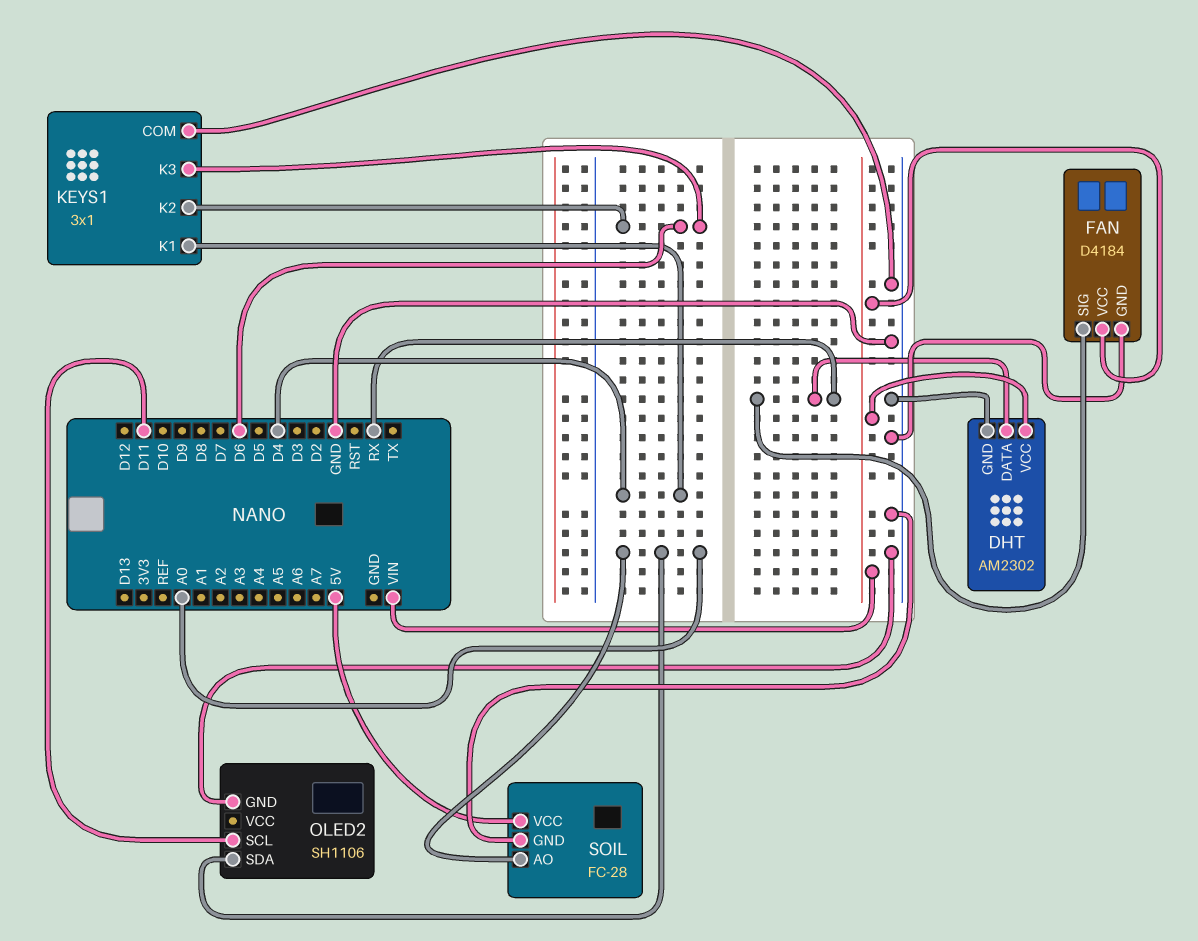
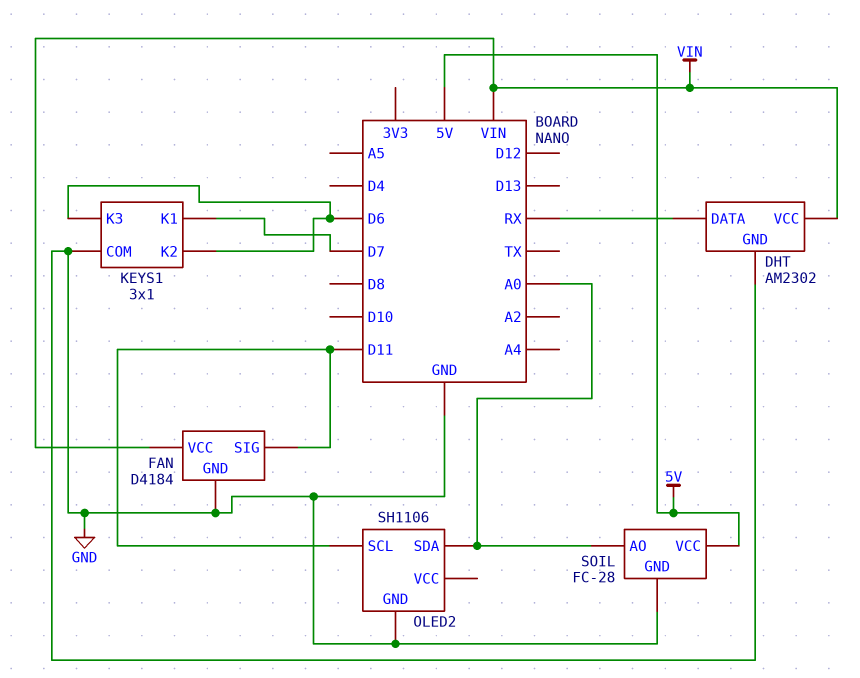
FAN pin SIG: RX -> D11
KEYS1 pin K1: D4 -> D7

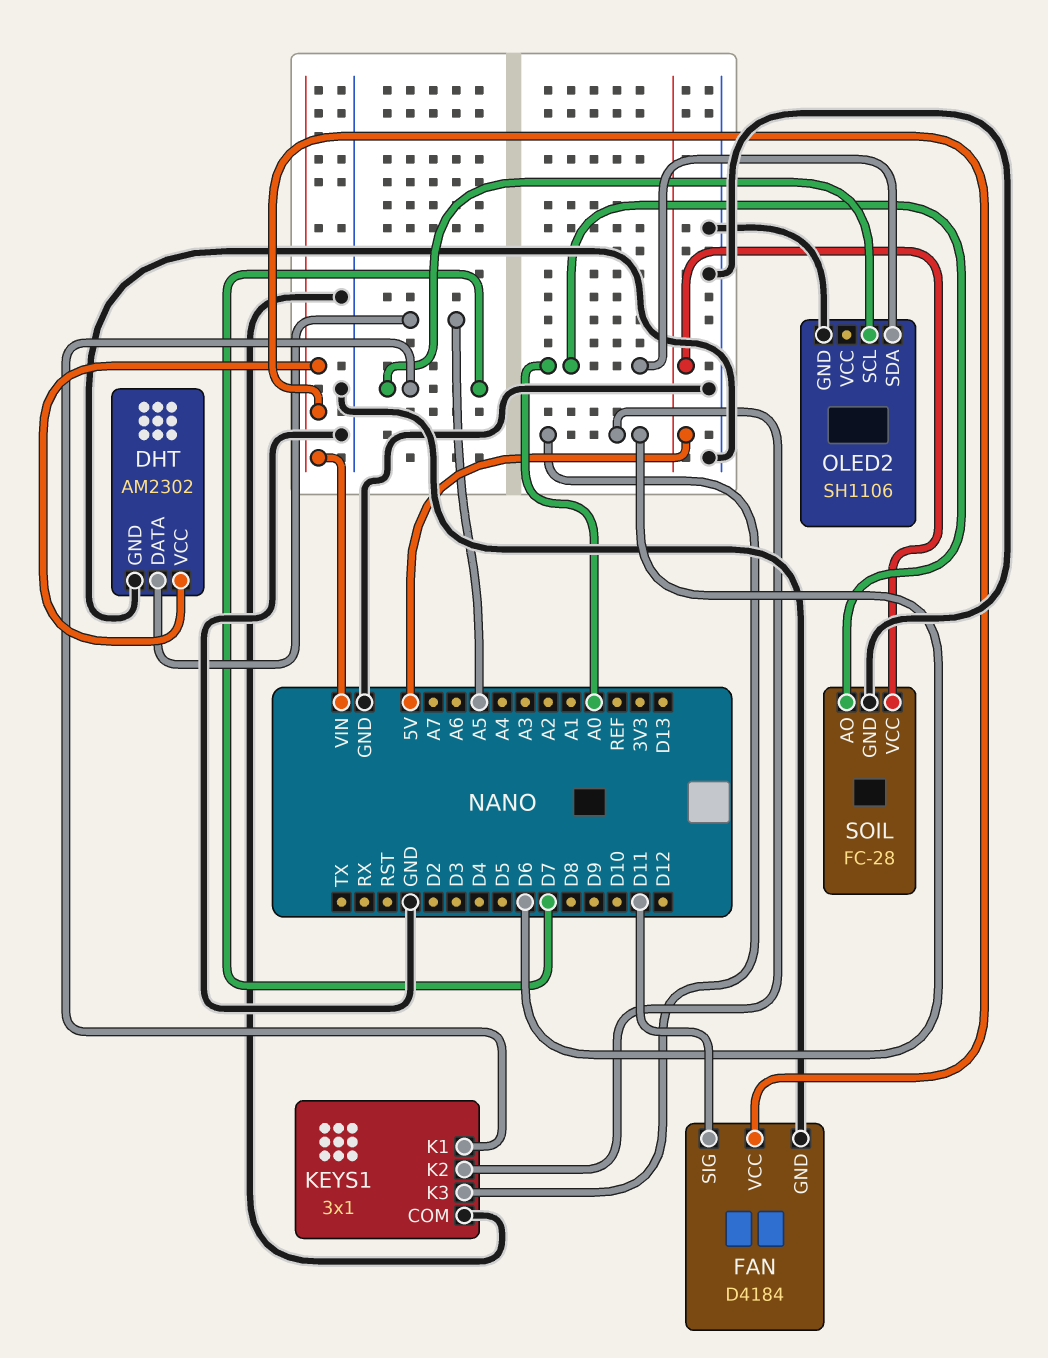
DHT pin DATA: RX -> A5
OLED2 pin SCL: D11 -> D7

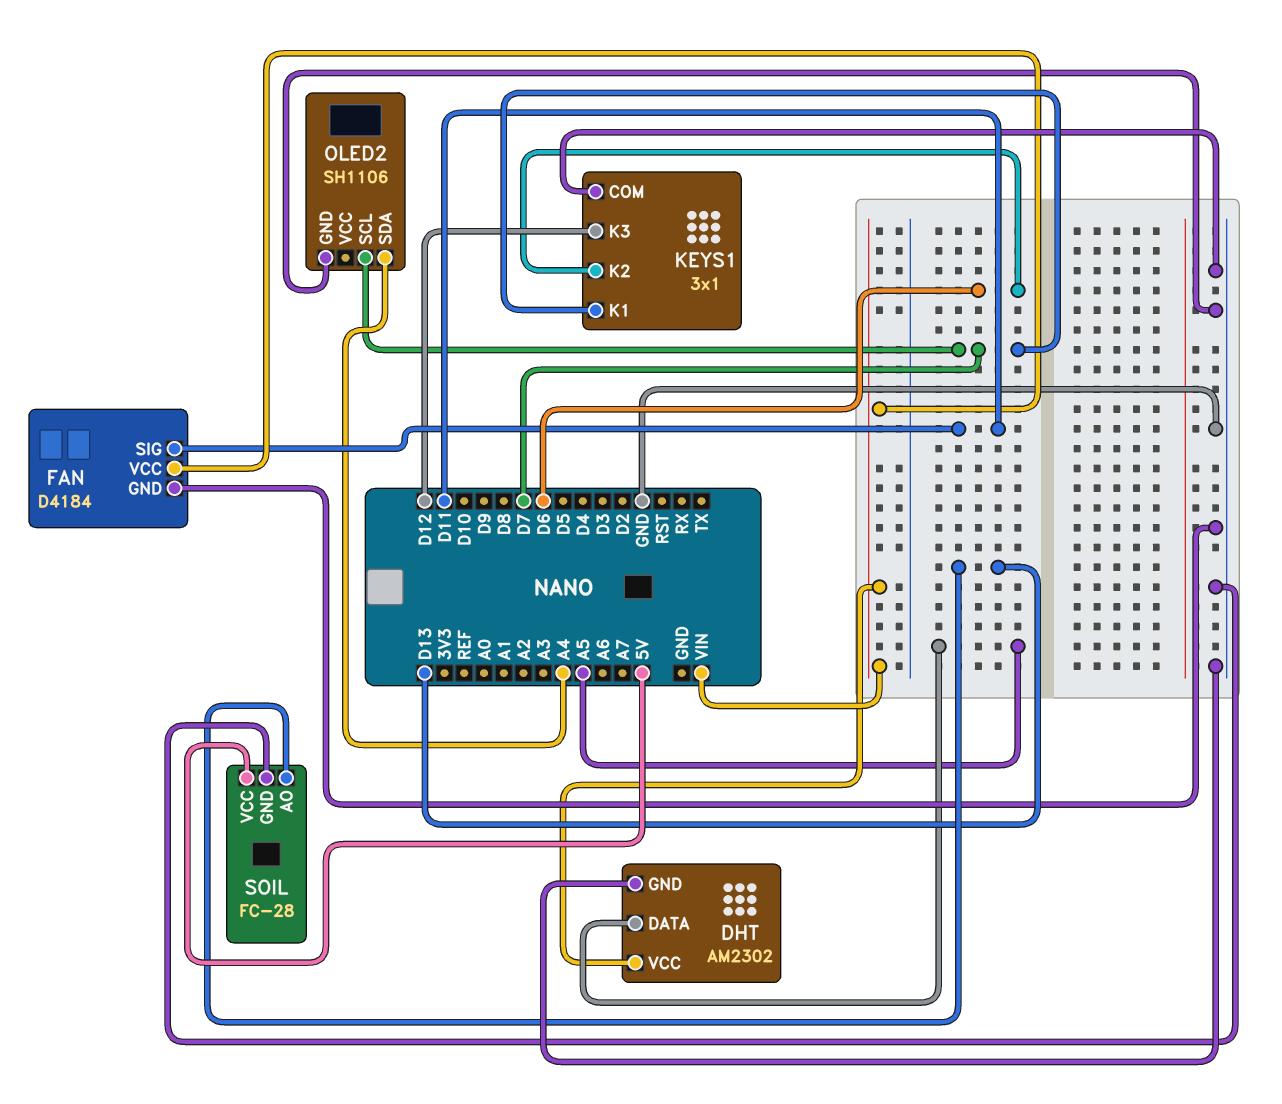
KEYS1 pin K3: D6 -> D12
OLED2 pin SDA: A0 -> A4
SOIL pin AO: A0 -> D13

